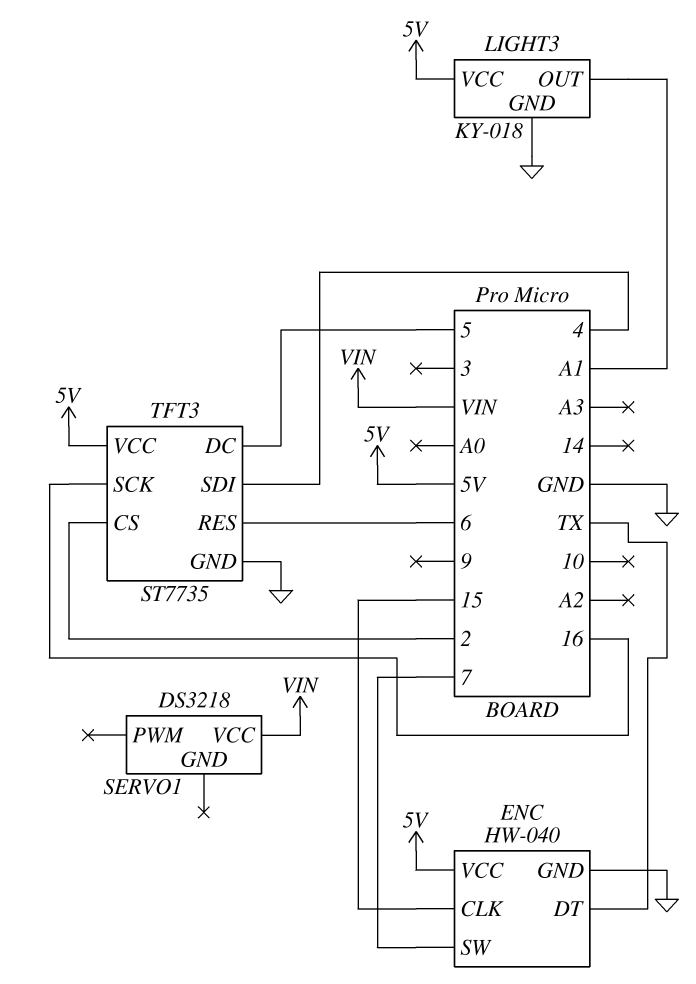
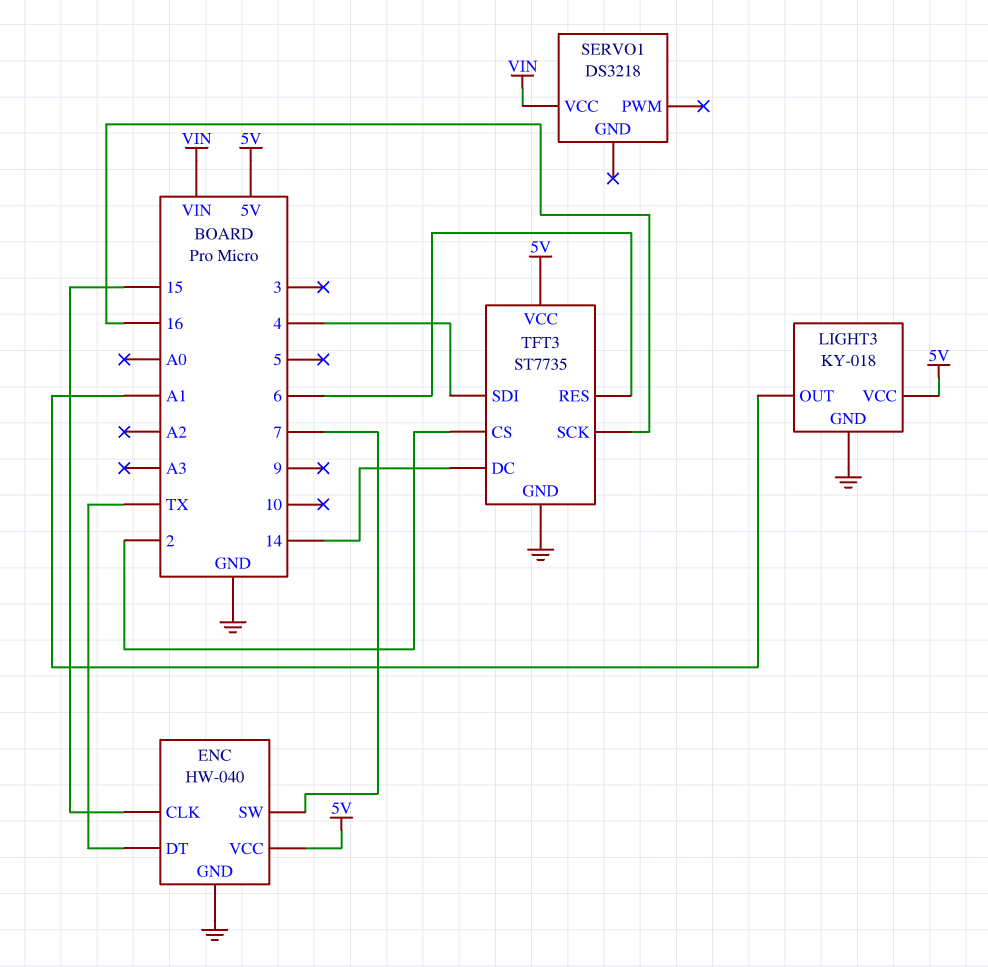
TFT3 pin DC: 5 -> 14

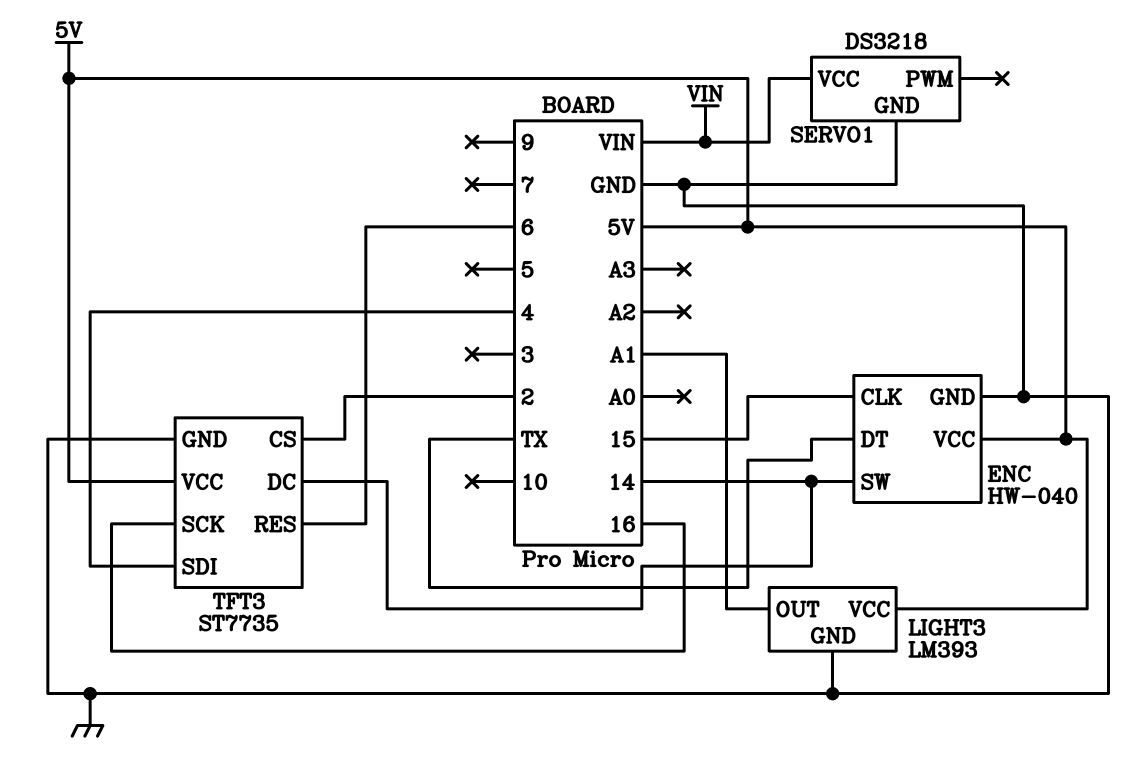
ENC pin SW: 7 -> 14
LIGHT3: KY-018 -> LM393
SERVO1 pin GND: none -> GND

